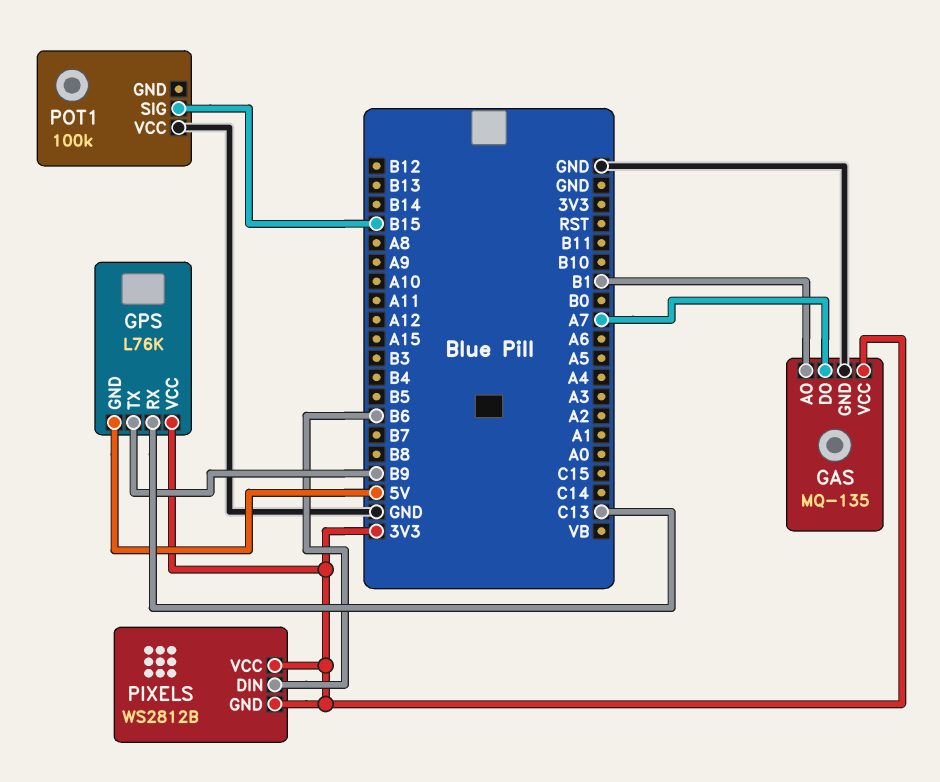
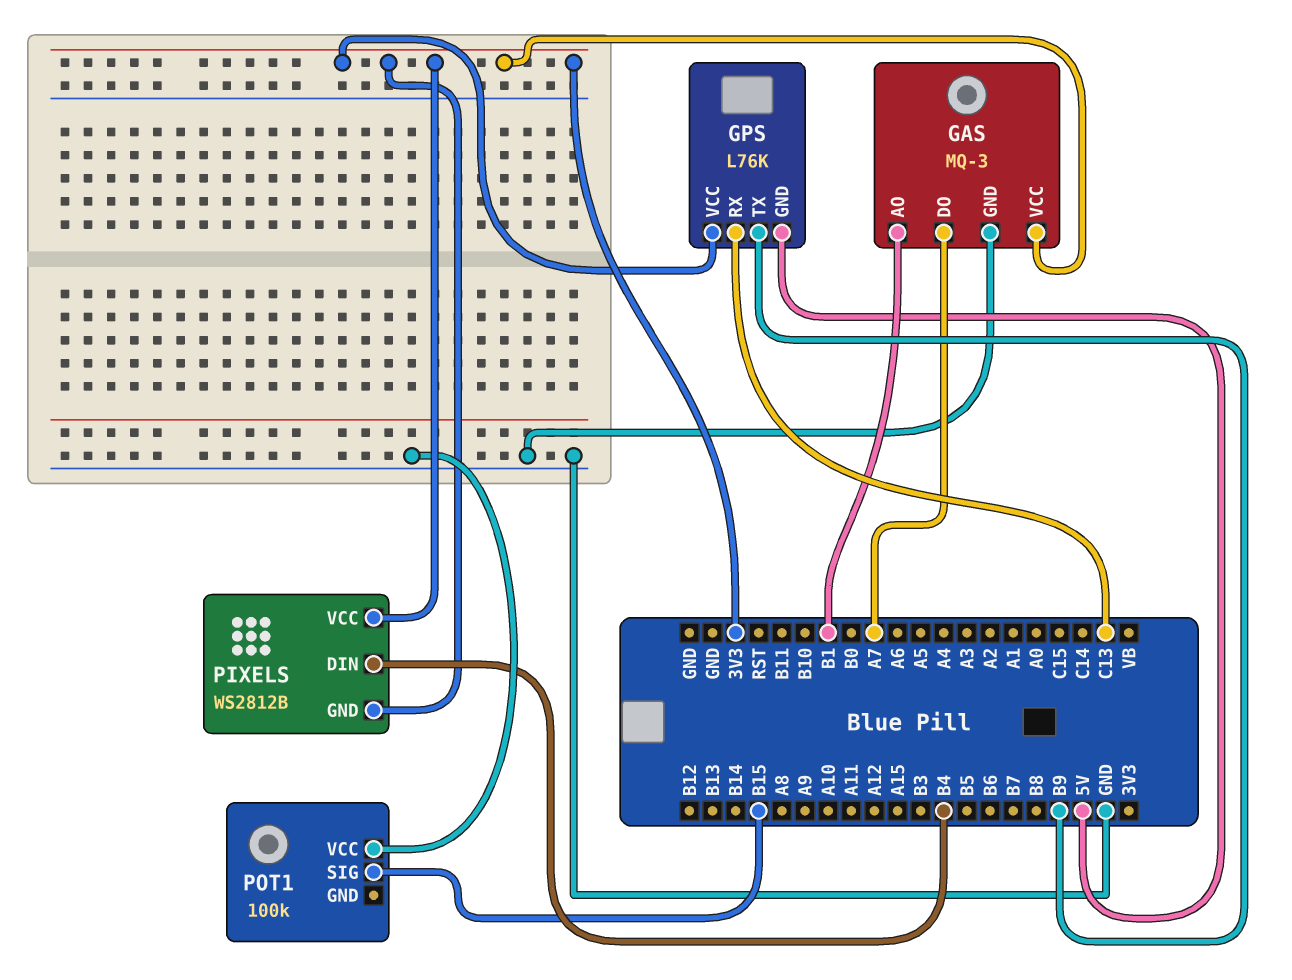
GAS: MQ-135 -> MQ-3
PIXELS pin DIN: B6 -> B4

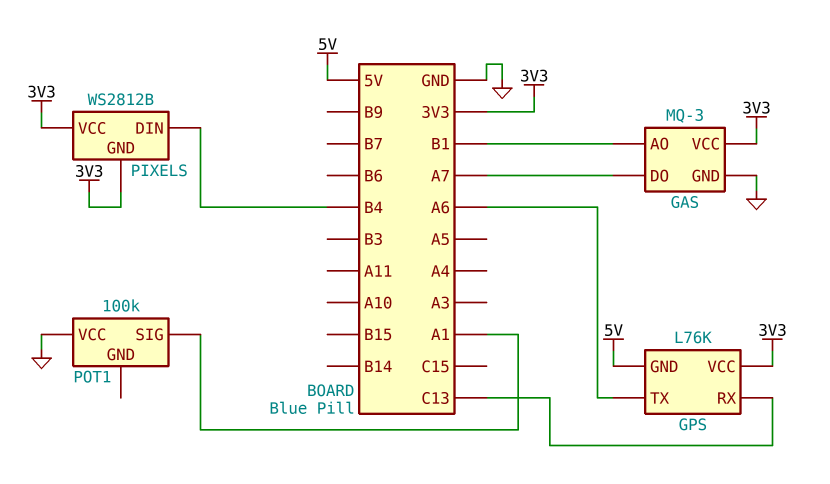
GPS pin TX: B9 -> A6
POT1 pin SIG: B15 -> A1

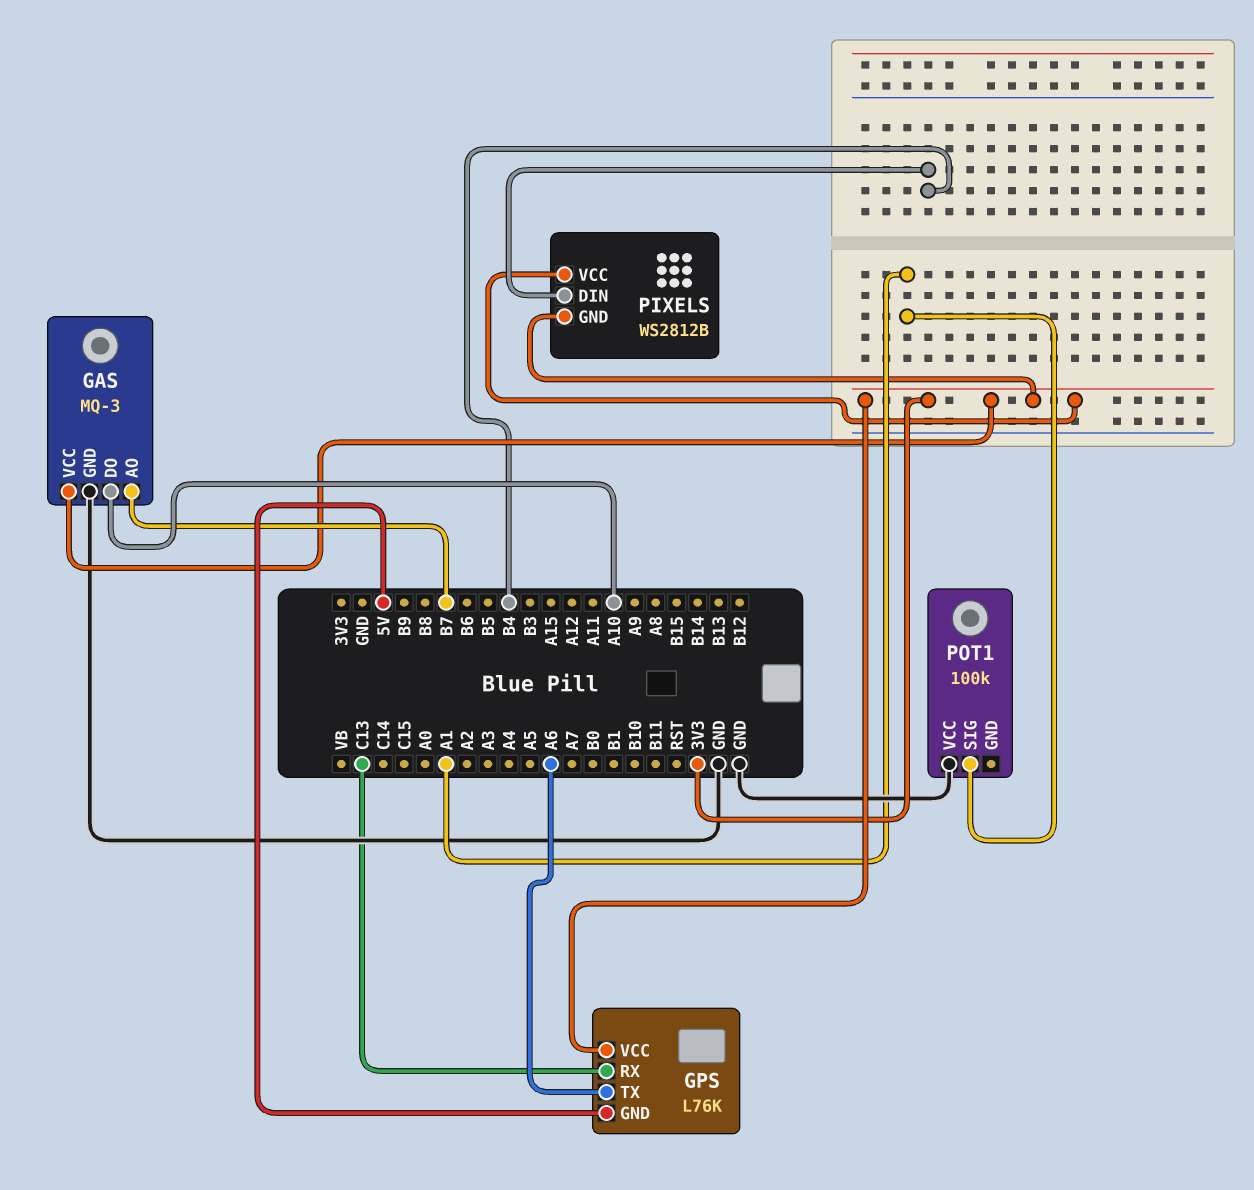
GAS pin AO: B1 -> B7
GAS pin DO: A7 -> A10

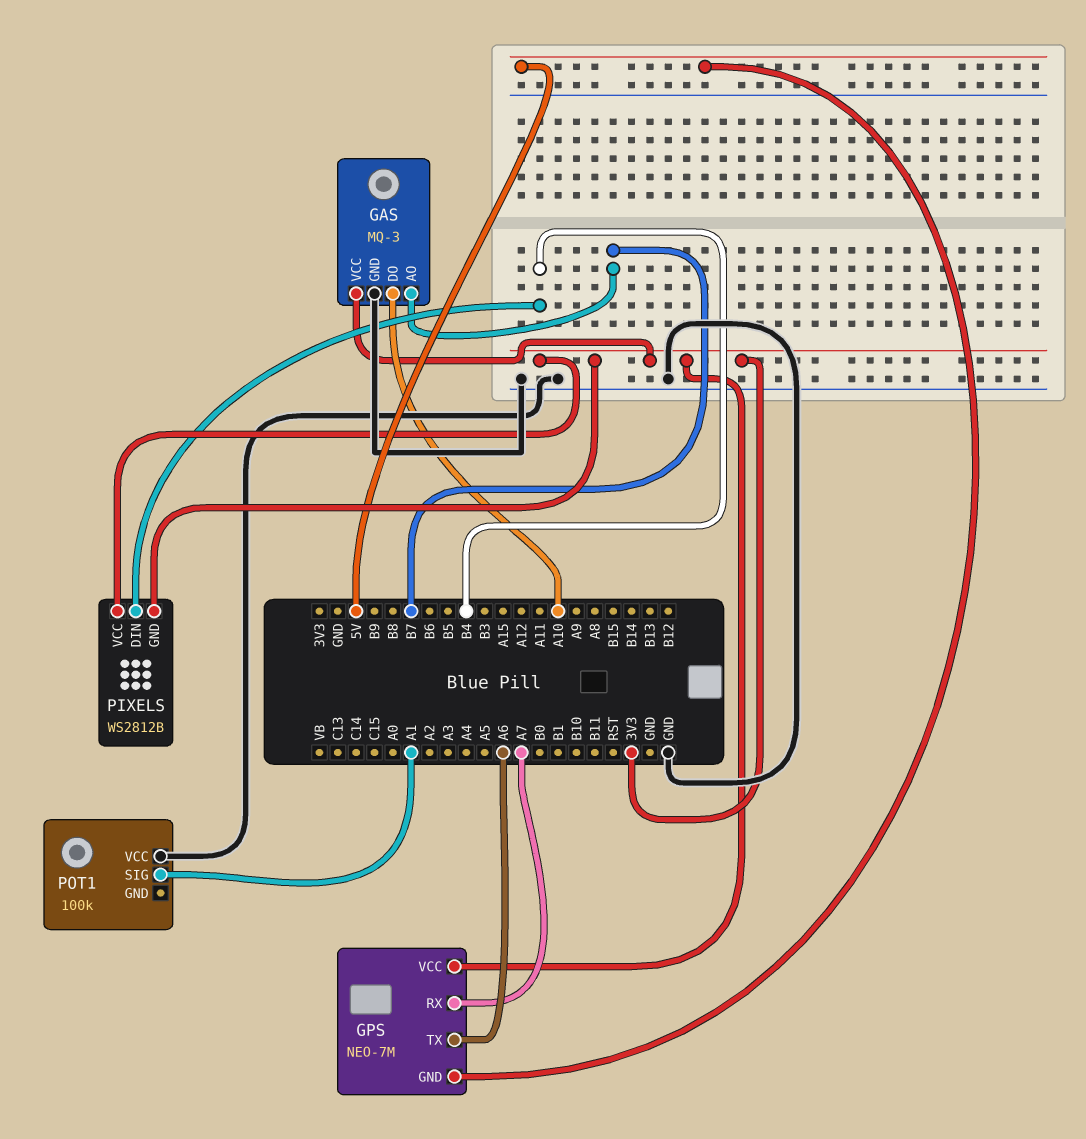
GPS: L76K -> NEO-7M
GPS pin RX: C13 -> A7

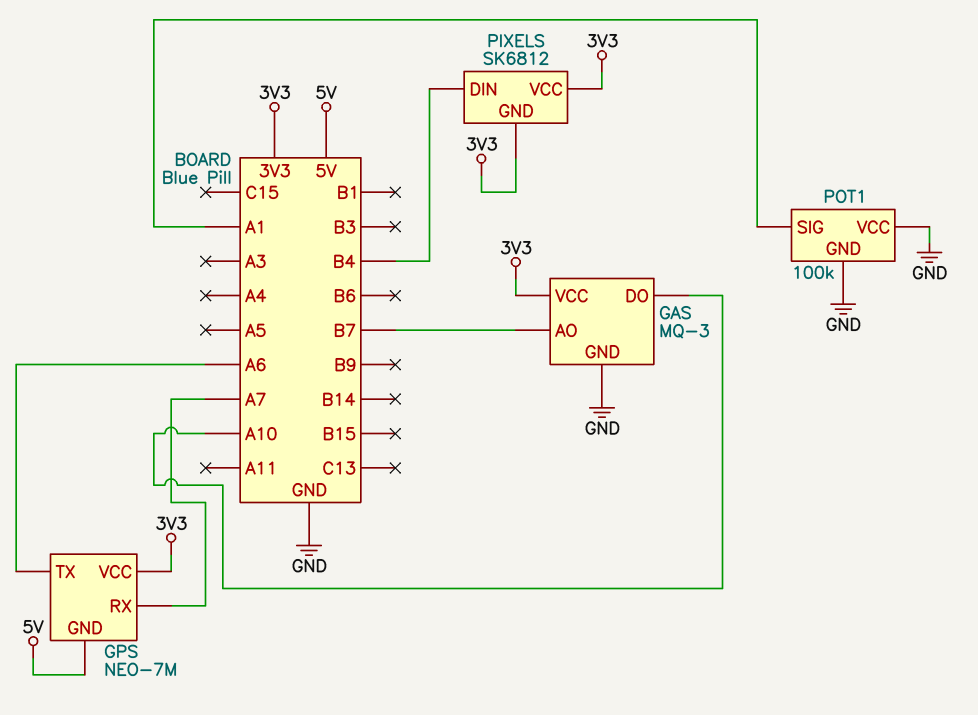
PIXELS: WS2812B -> SK6812
POT1 pin GND: none -> GND

